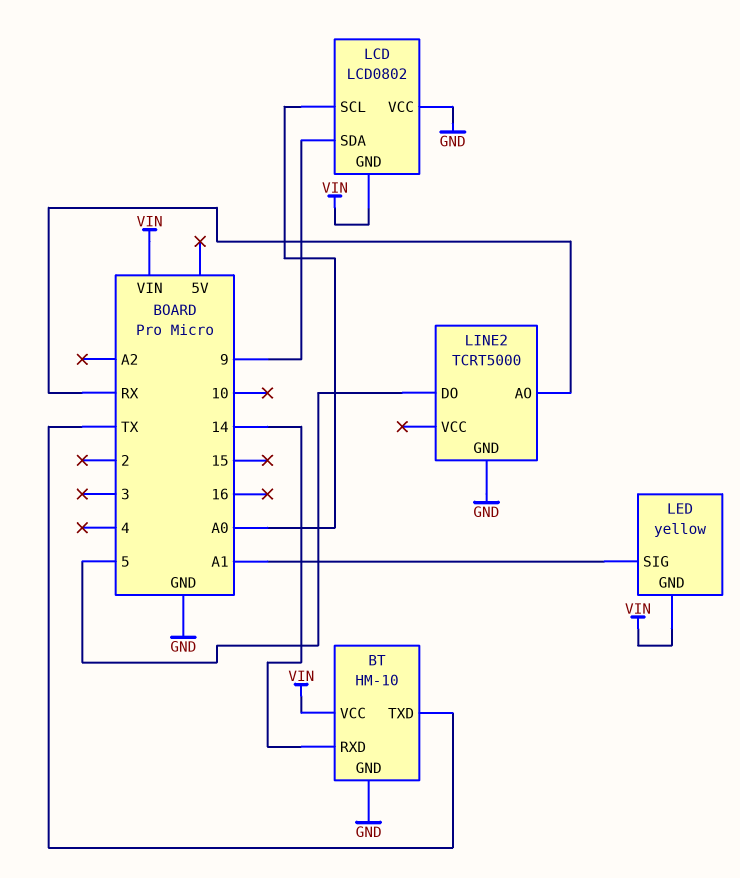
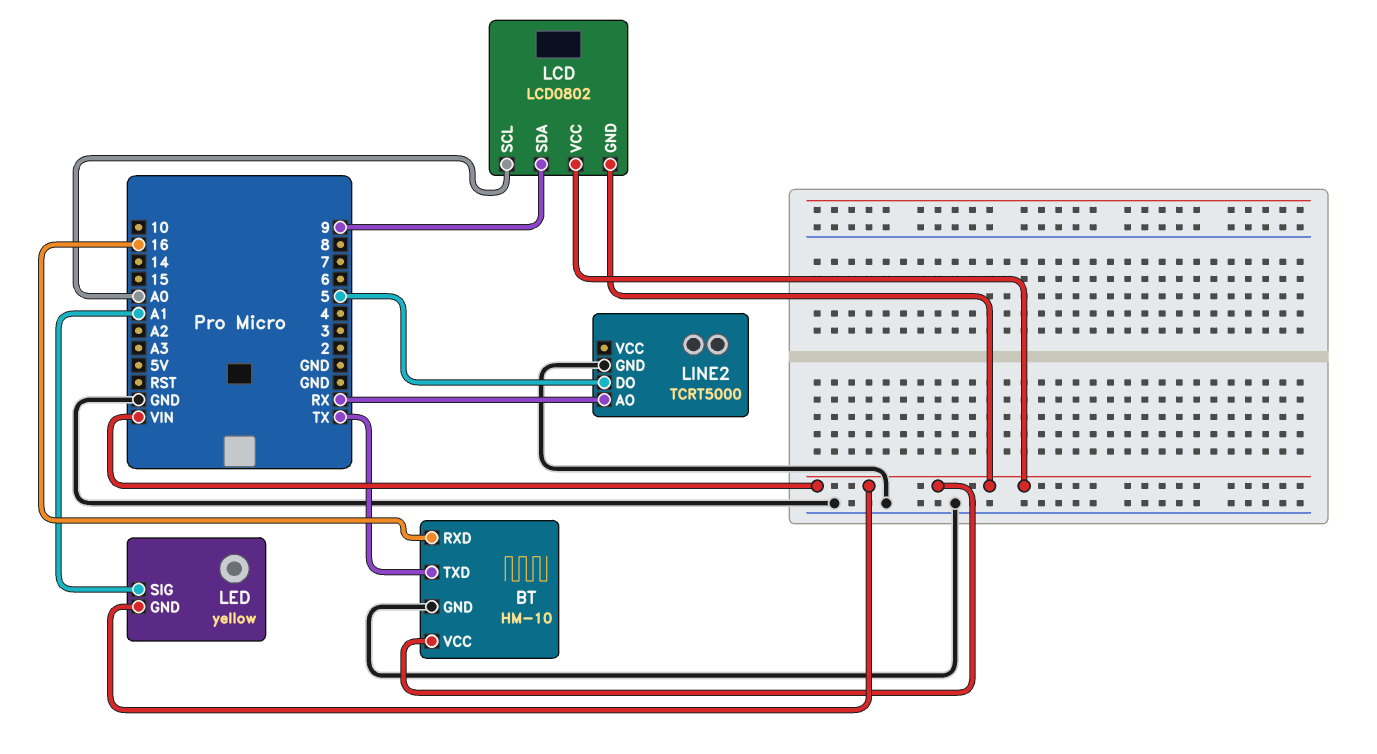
BT pin RXD: 14 -> 16
LCD pin VCC: GND -> VIN

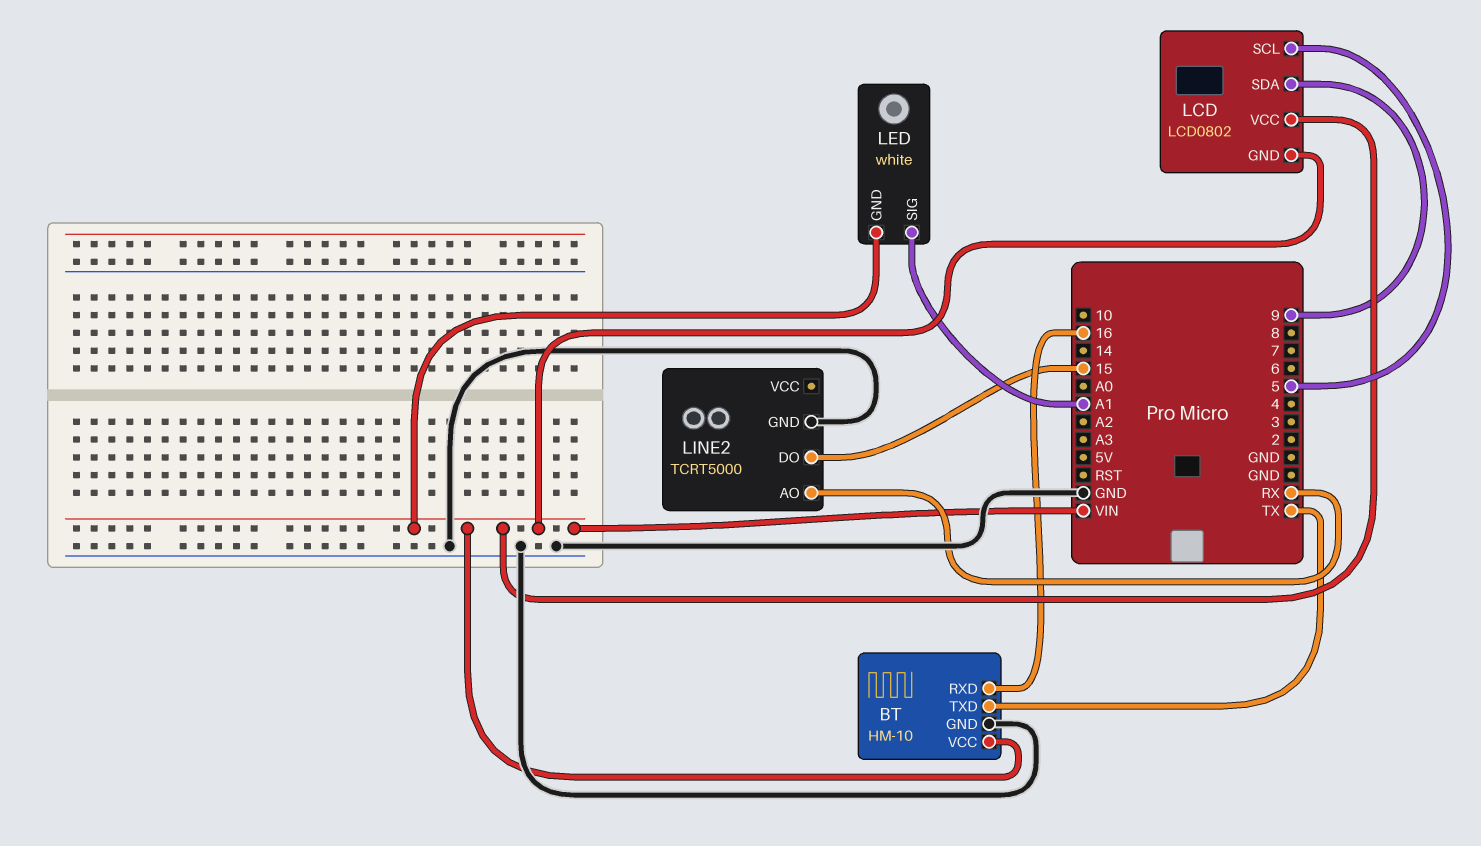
LCD pin SCL: A0 -> 5
LED: yellow -> white
LINE2 pin DO: 5 -> 15

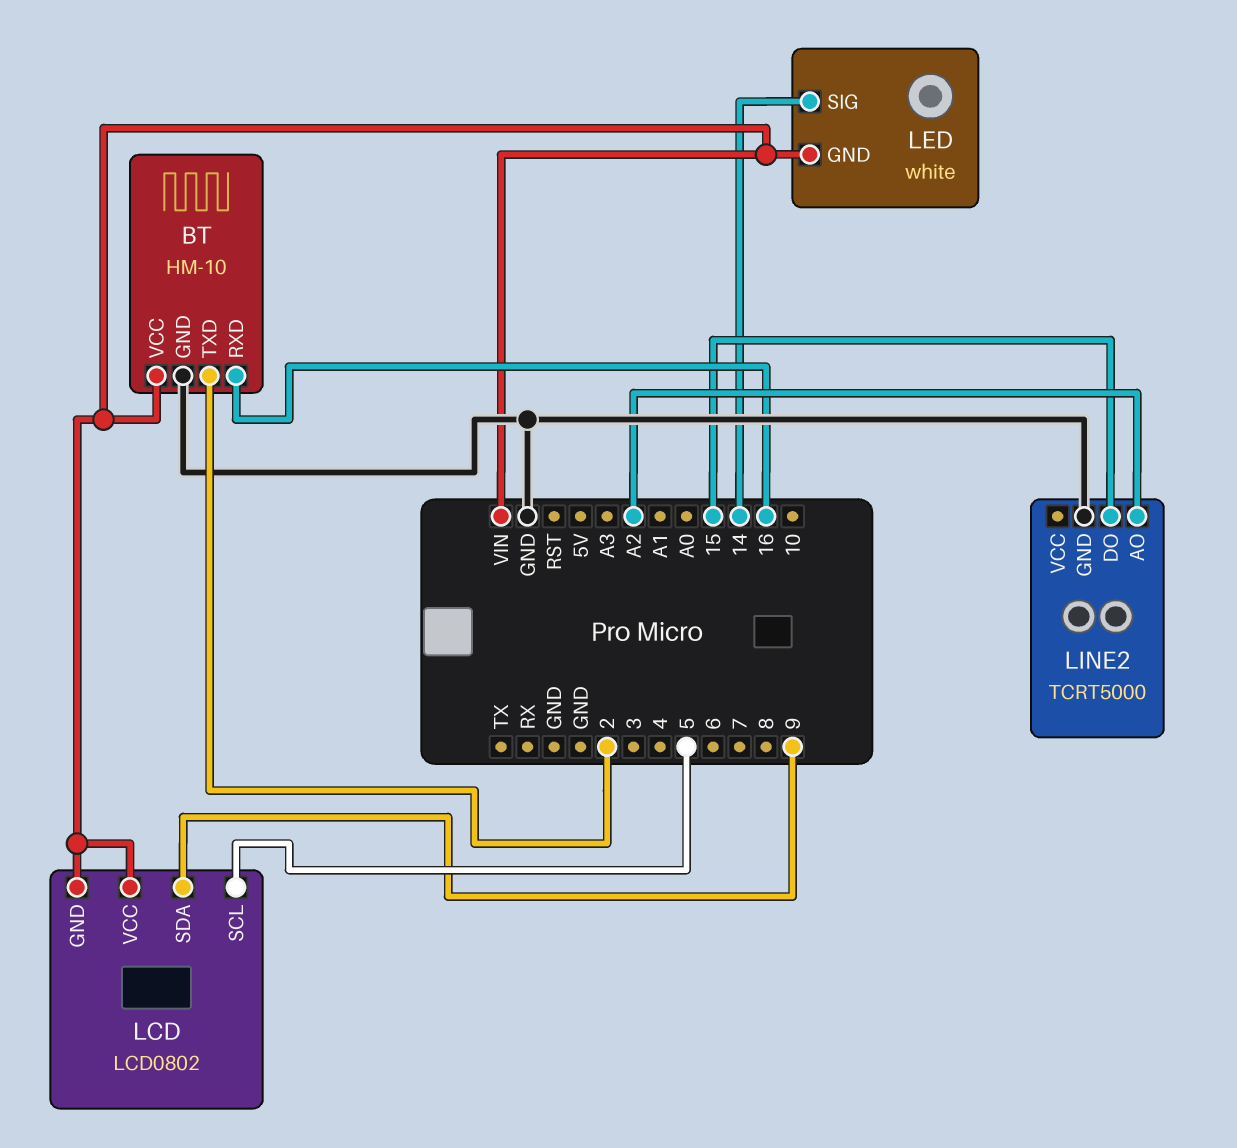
BT pin TXD: TX -> 2
LED pin SIG: A1 -> 14
LINE2 pin AO: RX -> A2

